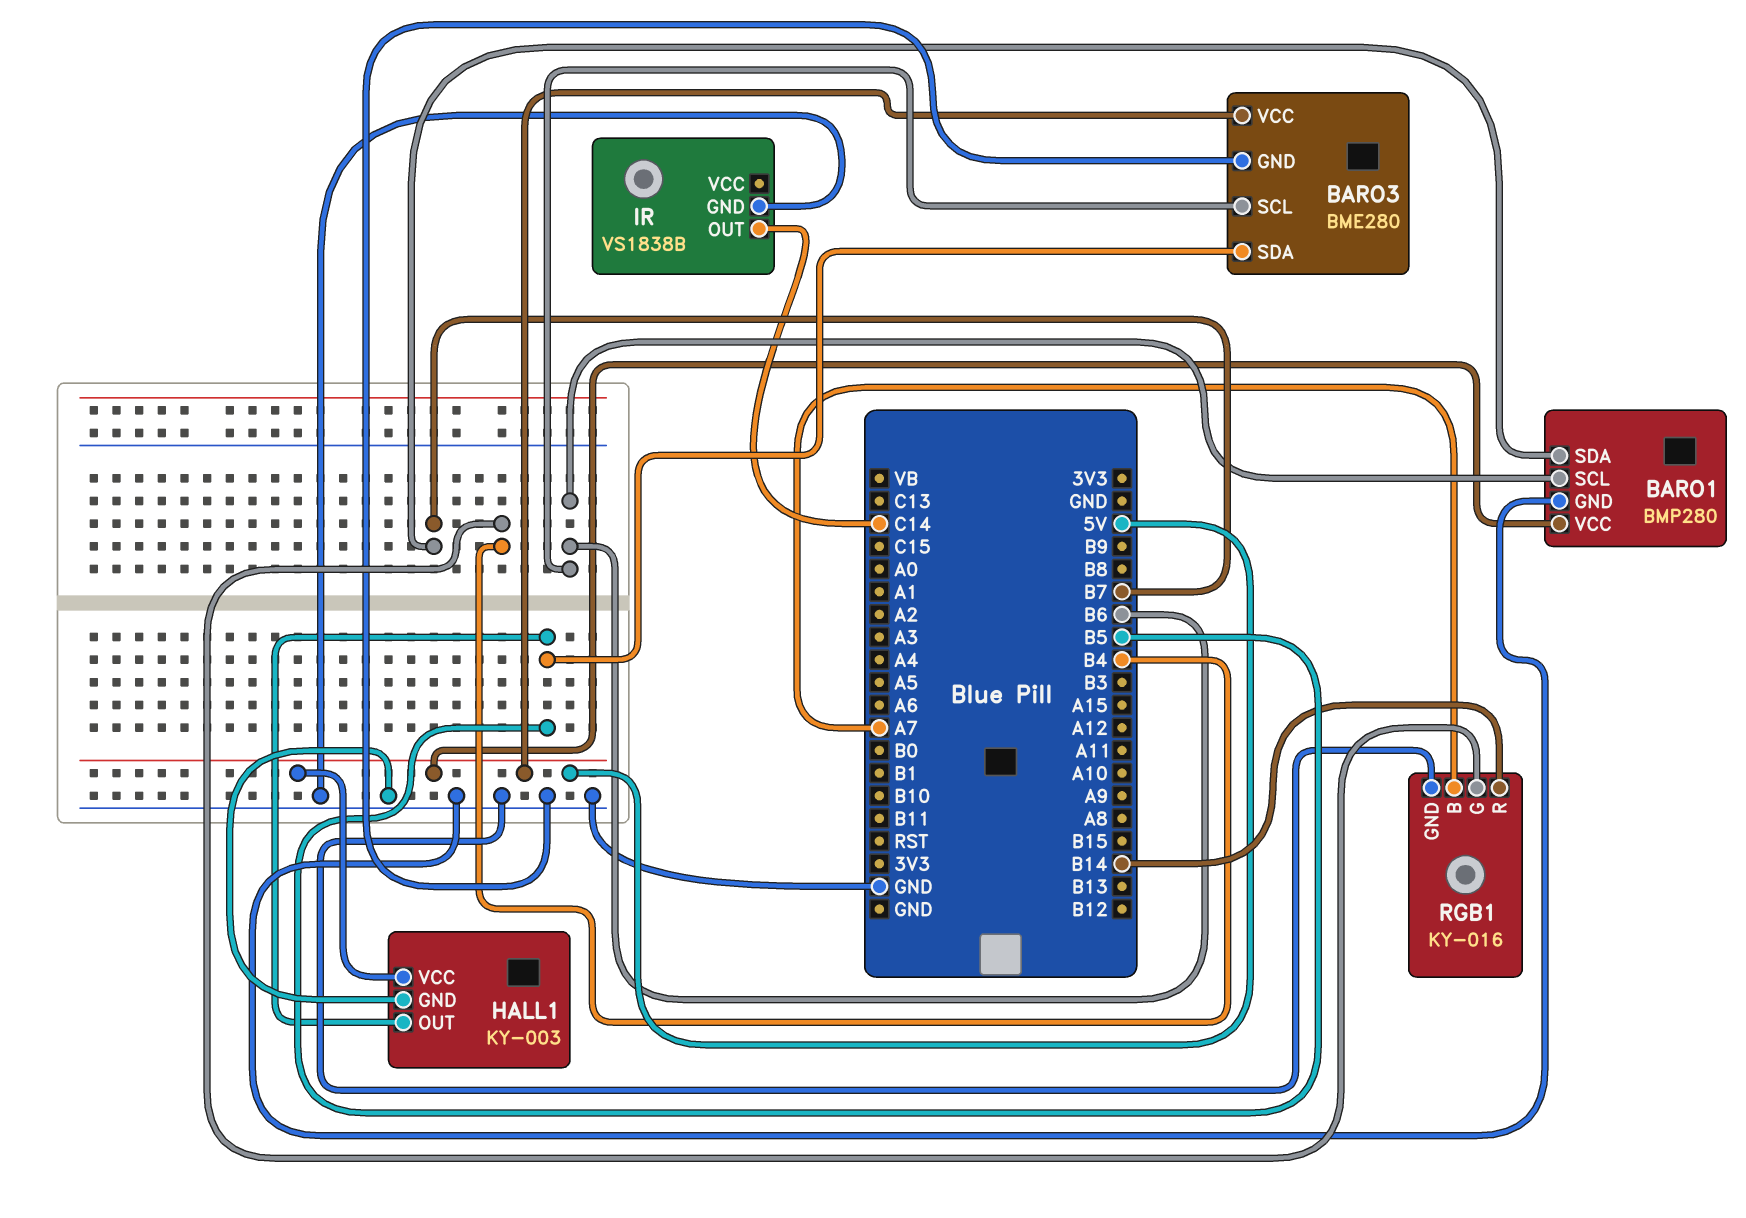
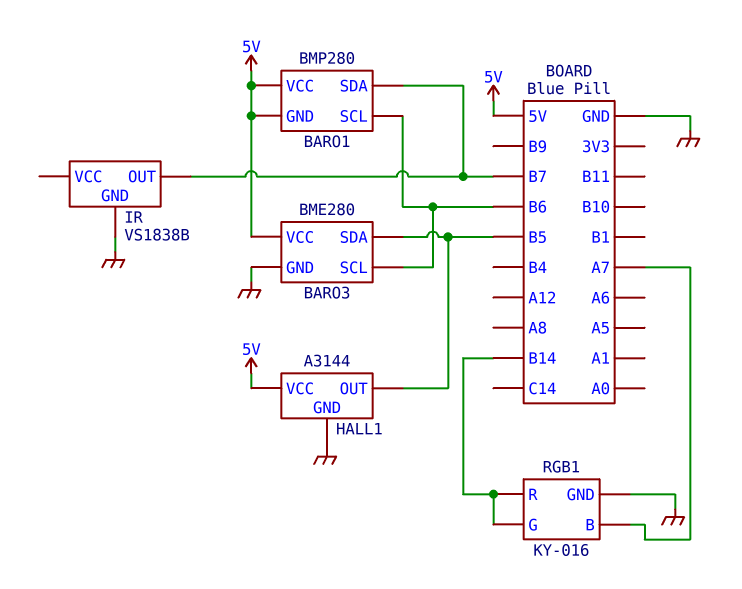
BARO1 pin GND: GND -> 5V
HALL1: KY-003 -> A3144
IR pin OUT: C14 -> B7
RGB1 pin G: B4 -> B14

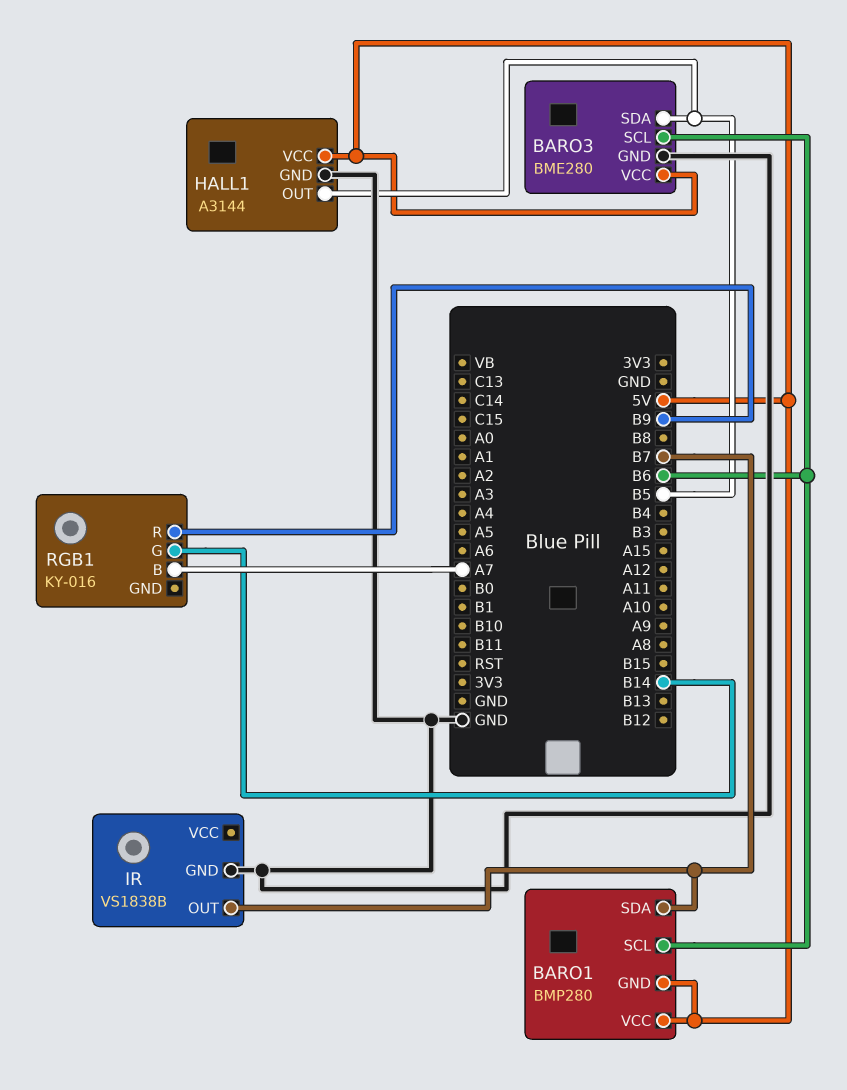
RGB1 pin GND: GND -> none
RGB1 pin R: B14 -> B9

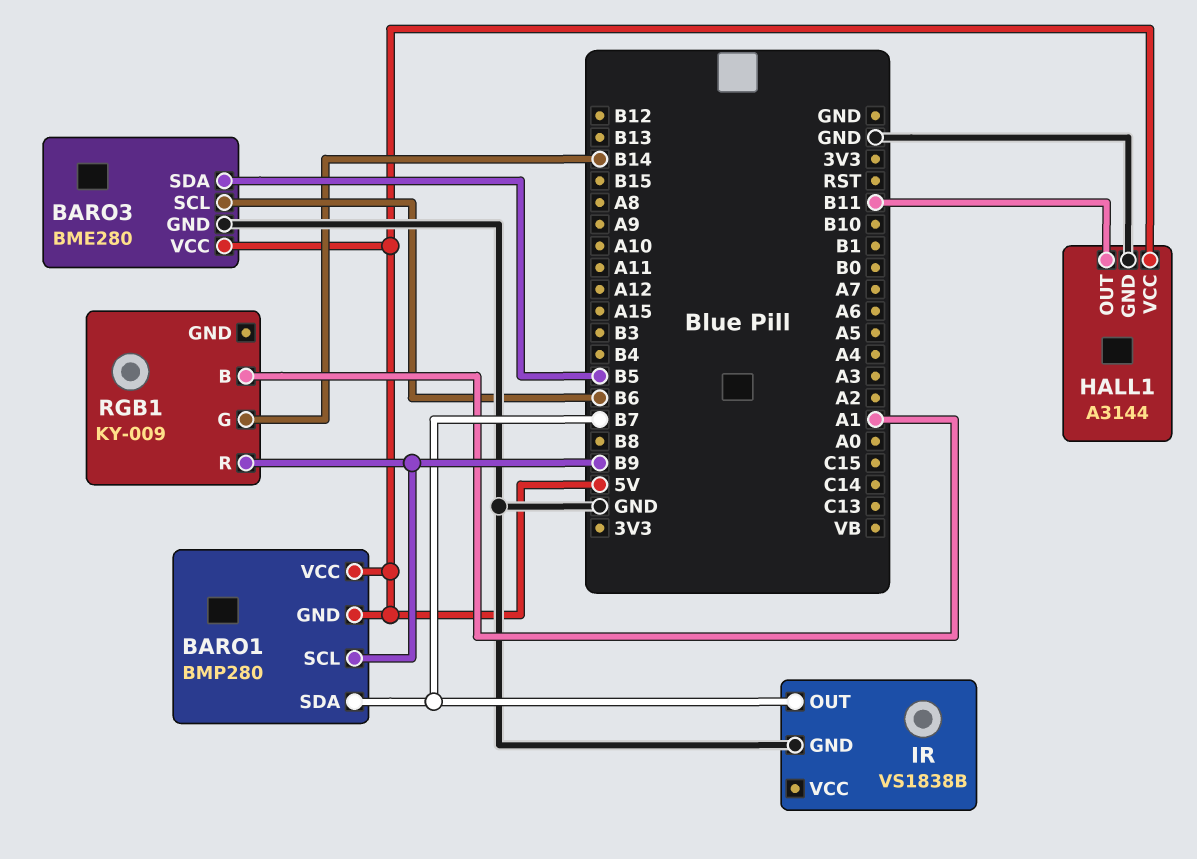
BARO1 pin SCL: B6 -> B9
HALL1 pin OUT: B5 -> B11
RGB1: KY-016 -> KY-009
RGB1 pin B: A7 -> A1

